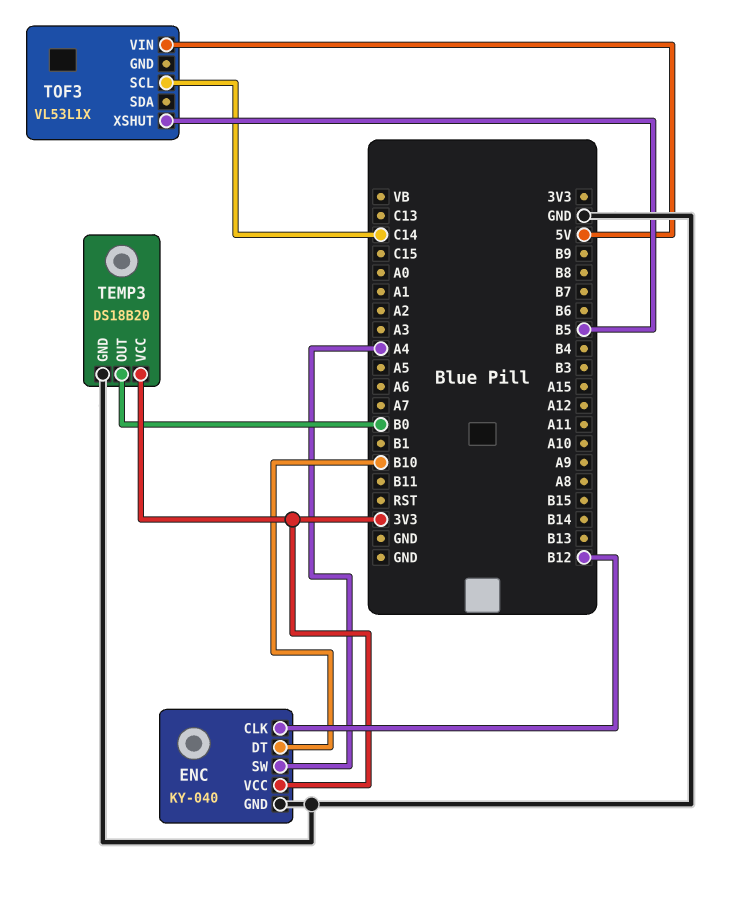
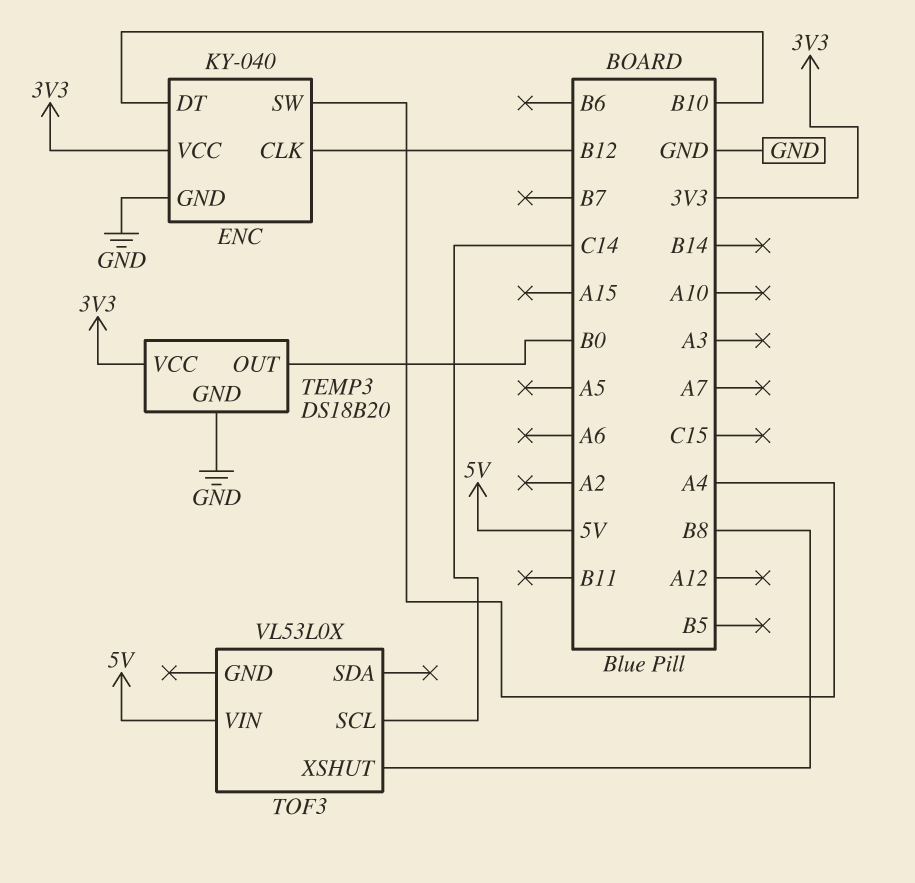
TOF3: VL53L1X -> VL53L0X
TOF3 pin XSHUT: B5 -> B8

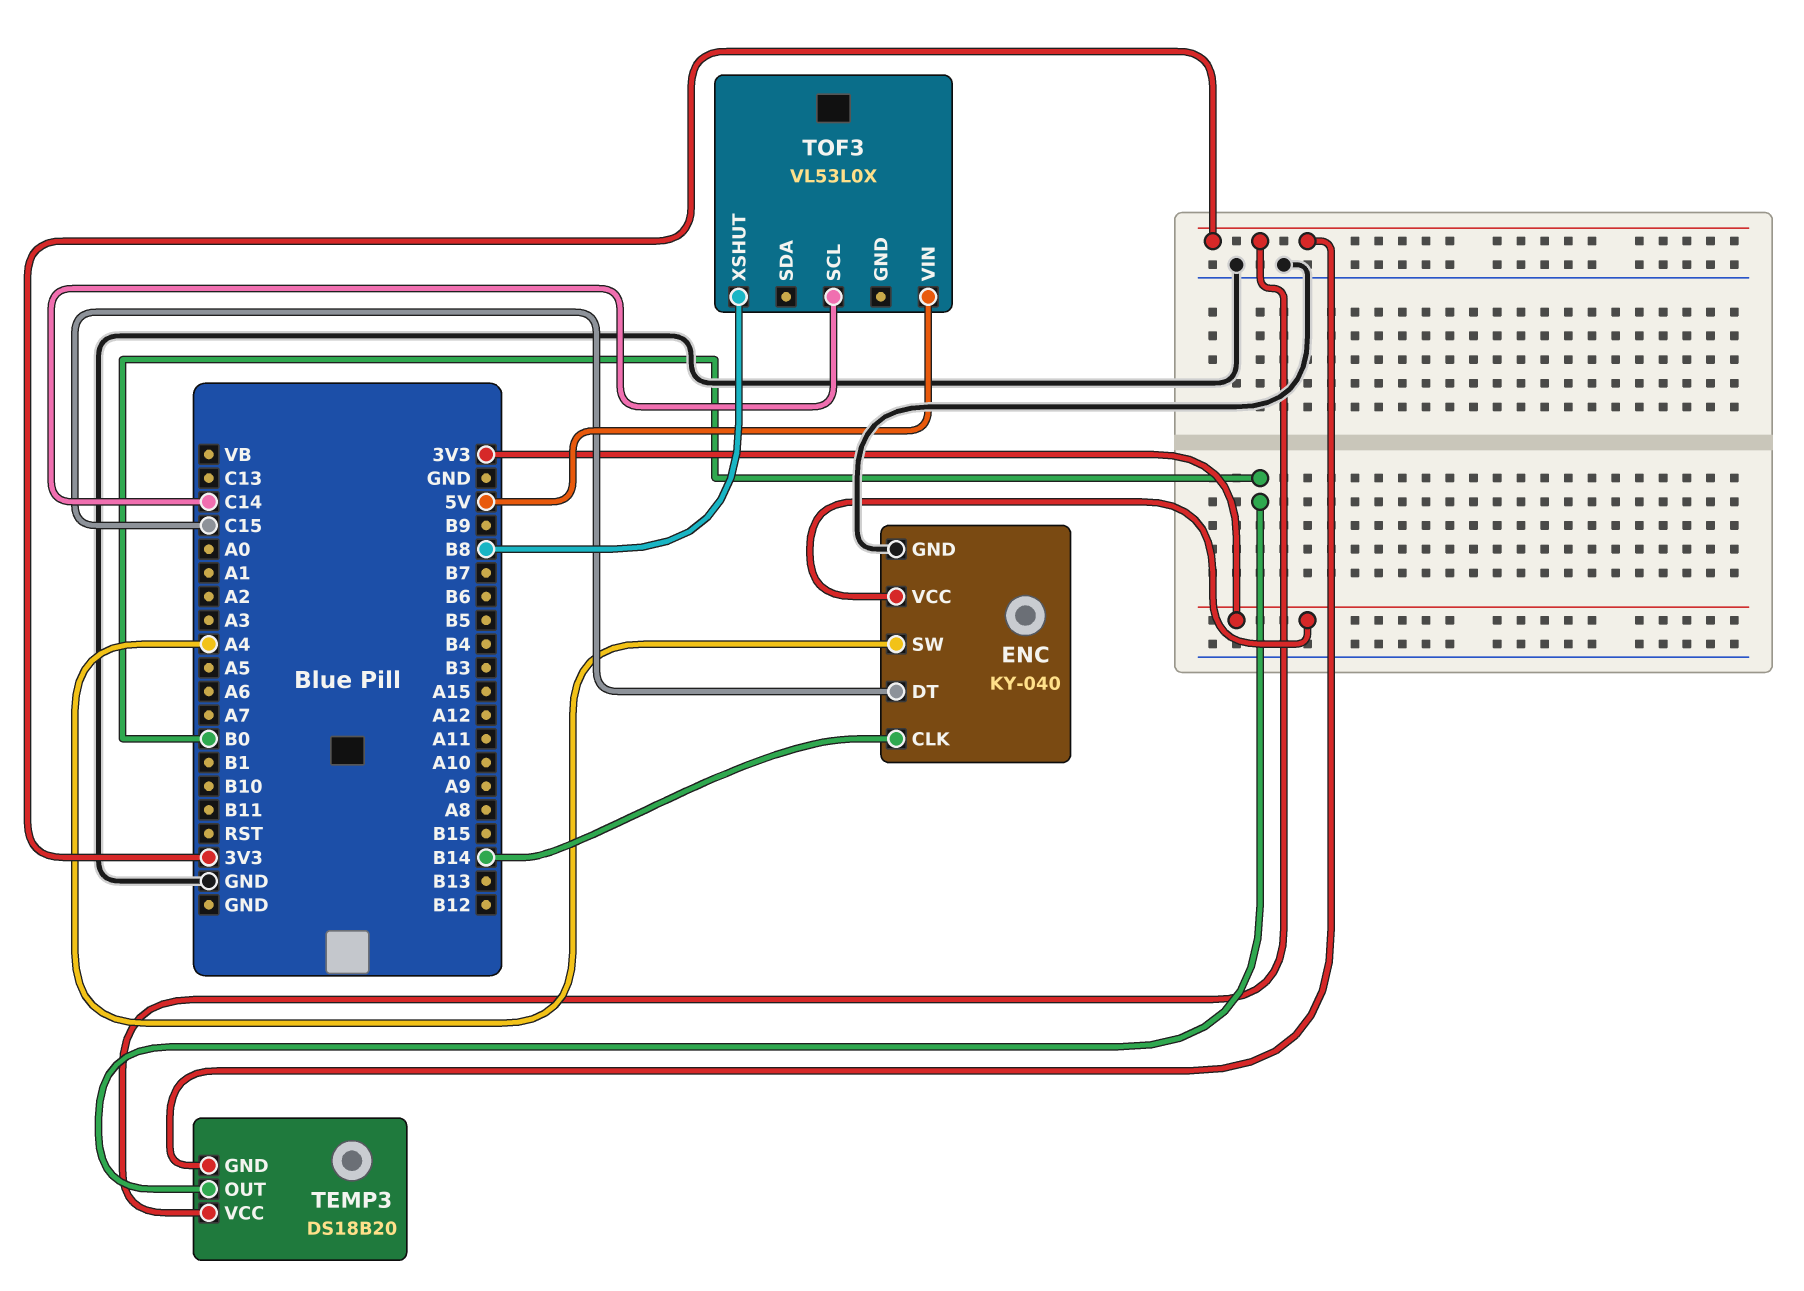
ENC pin CLK: B12 -> B14
ENC pin DT: B10 -> C15
TEMP3 pin GND: GND -> 3V3

